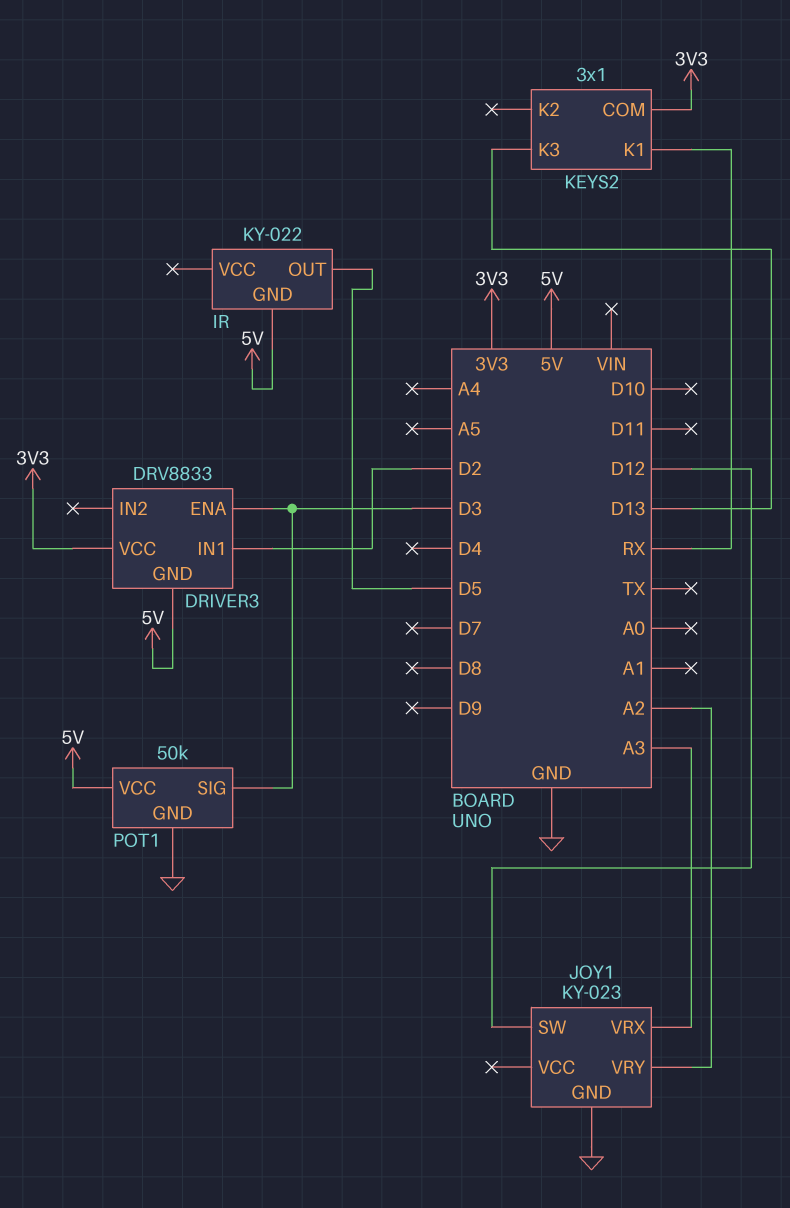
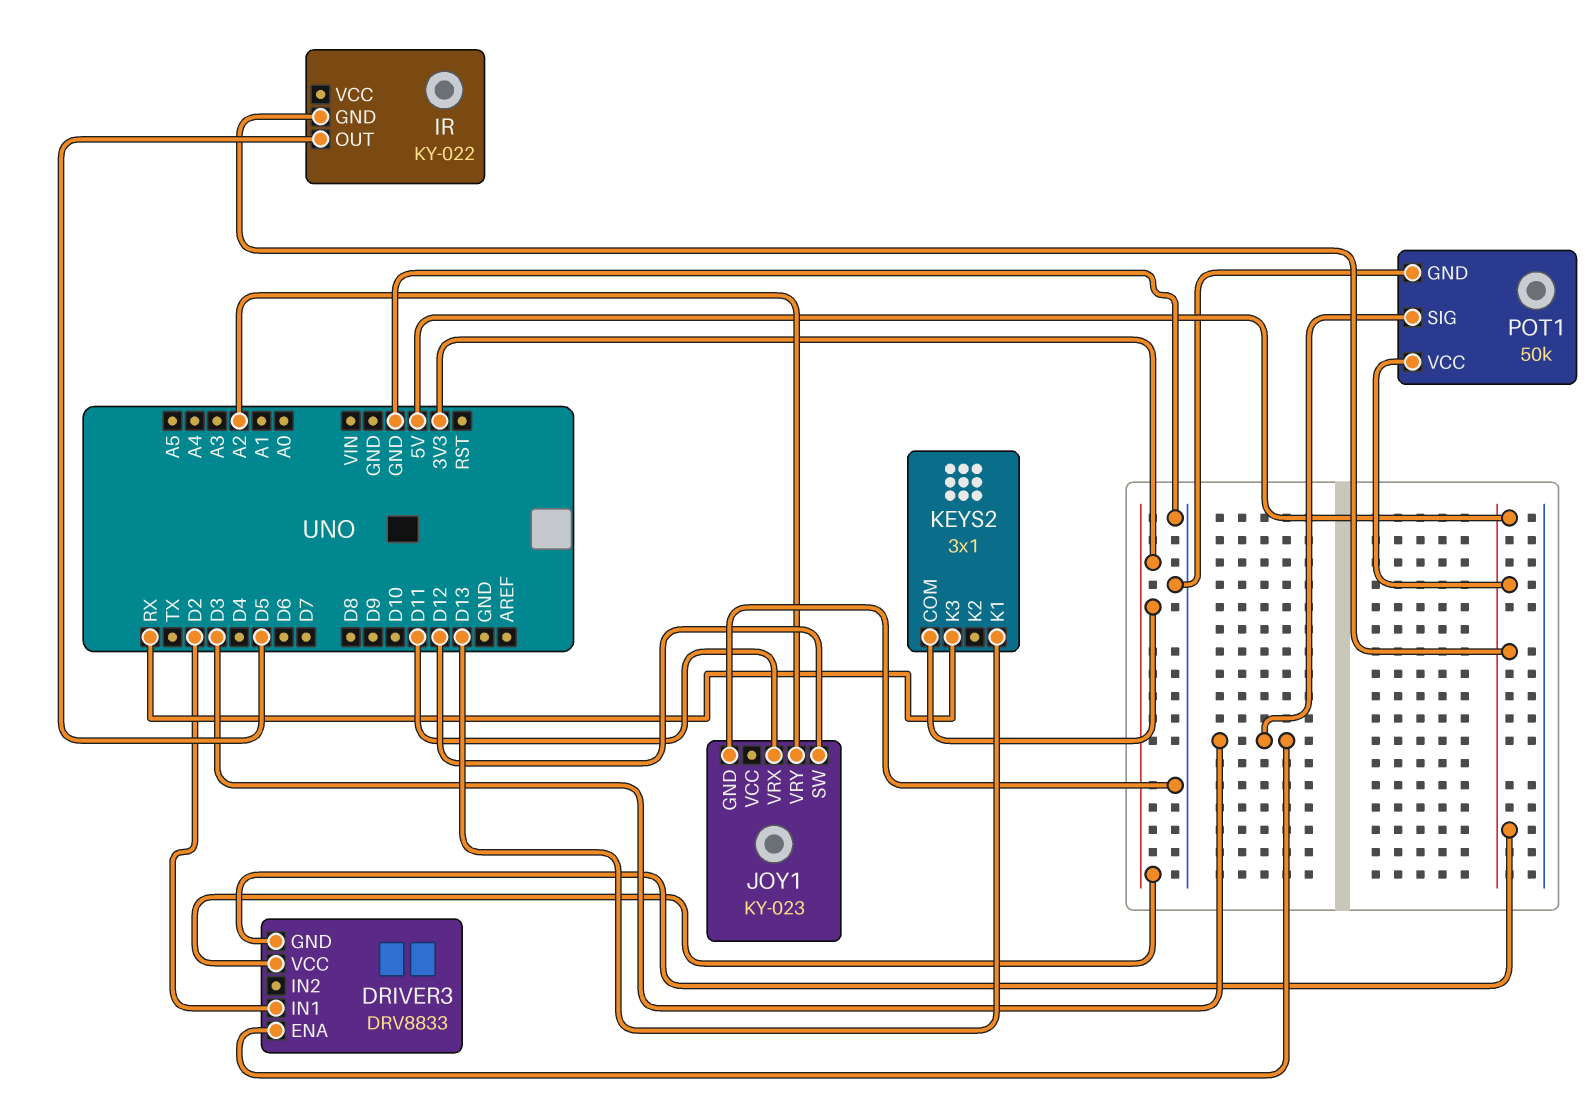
JOY1 pin VRX: A3 -> D11
KEYS2 pin K1: RX -> D13
KEYS2 pin K3: D13 -> RX

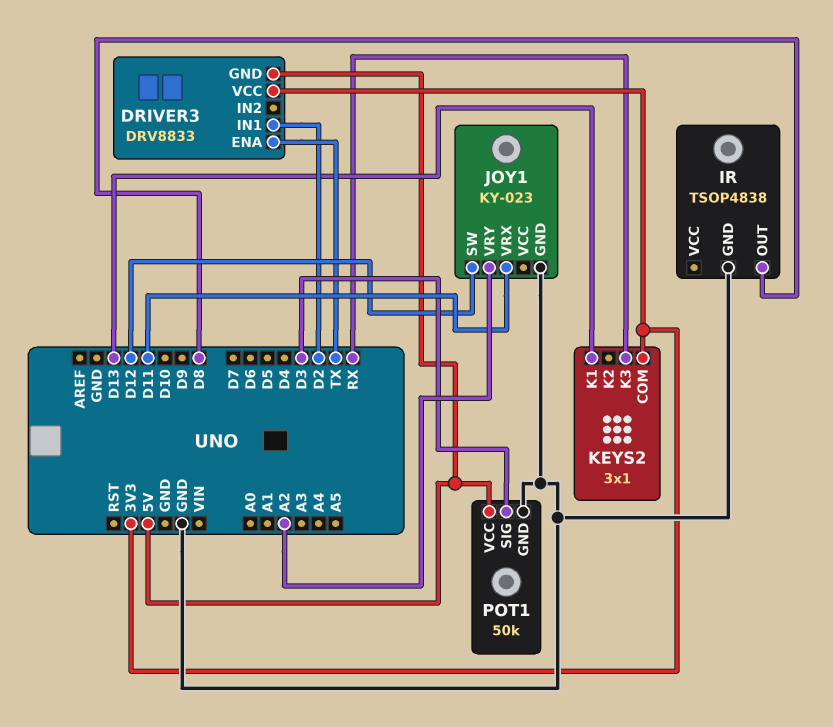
DRIVER3 pin ENA: D3 -> TX
IR: KY-022 -> TSOP4838
IR pin GND: 5V -> GND
IR pin OUT: D5 -> D8

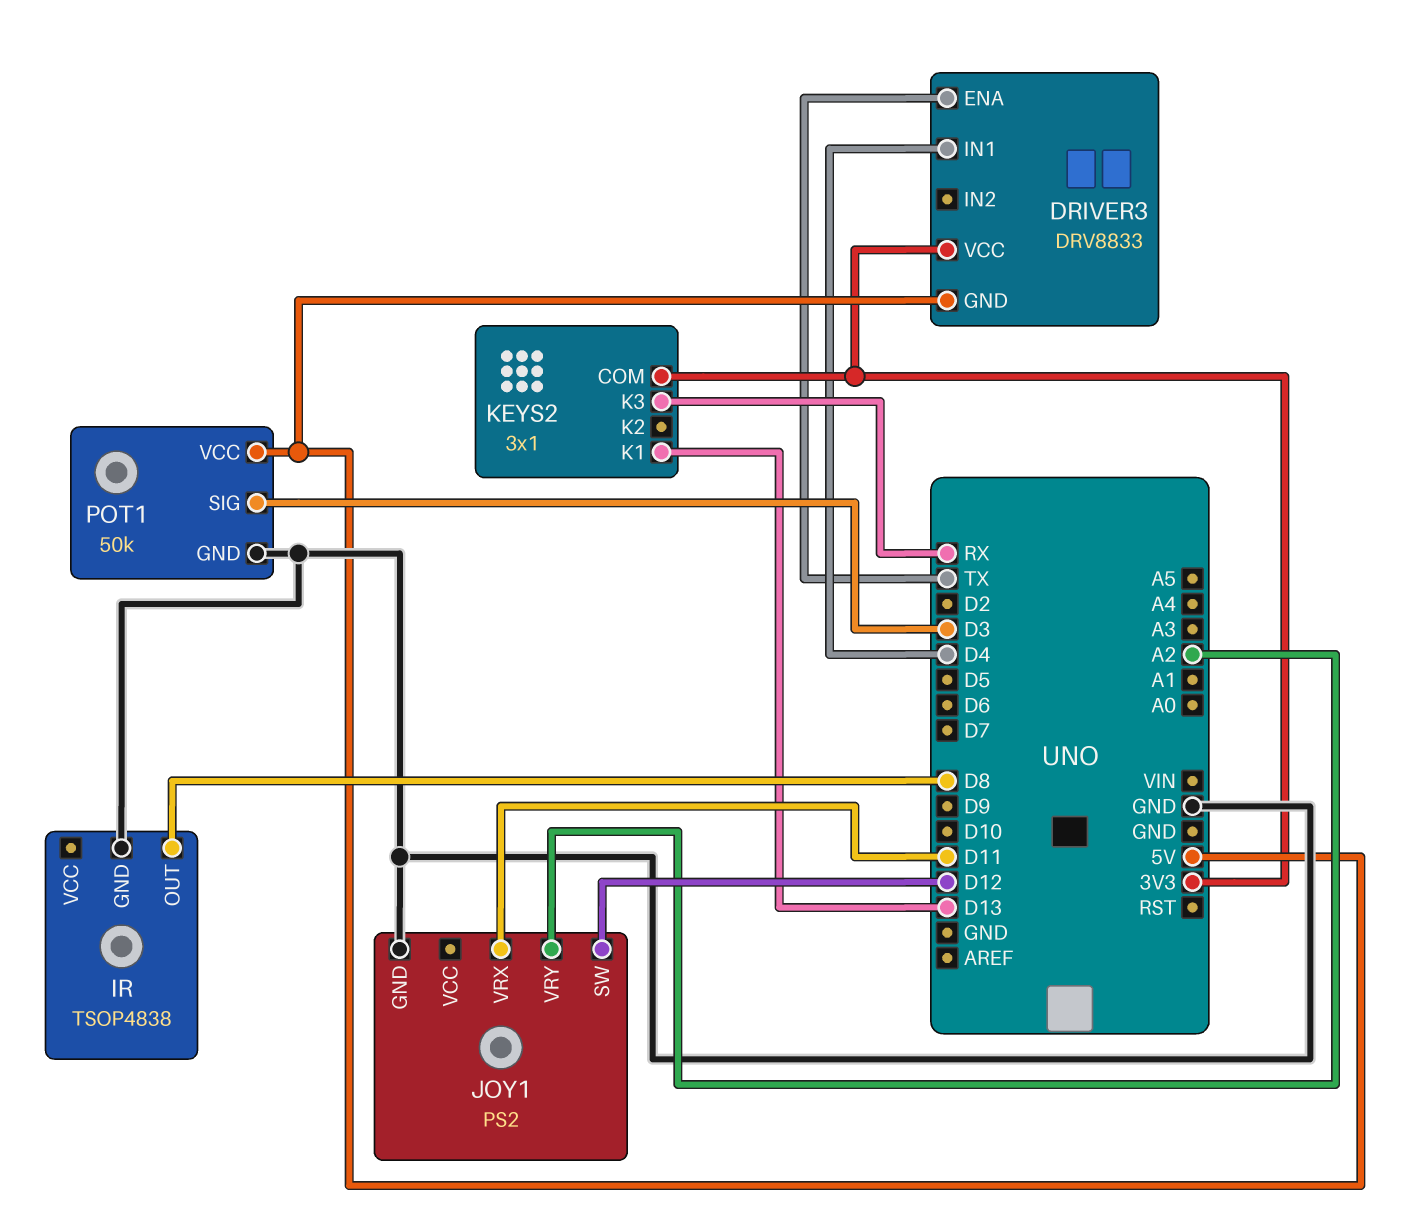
DRIVER3 pin IN1: D2 -> D4
JOY1: KY-023 -> PS2

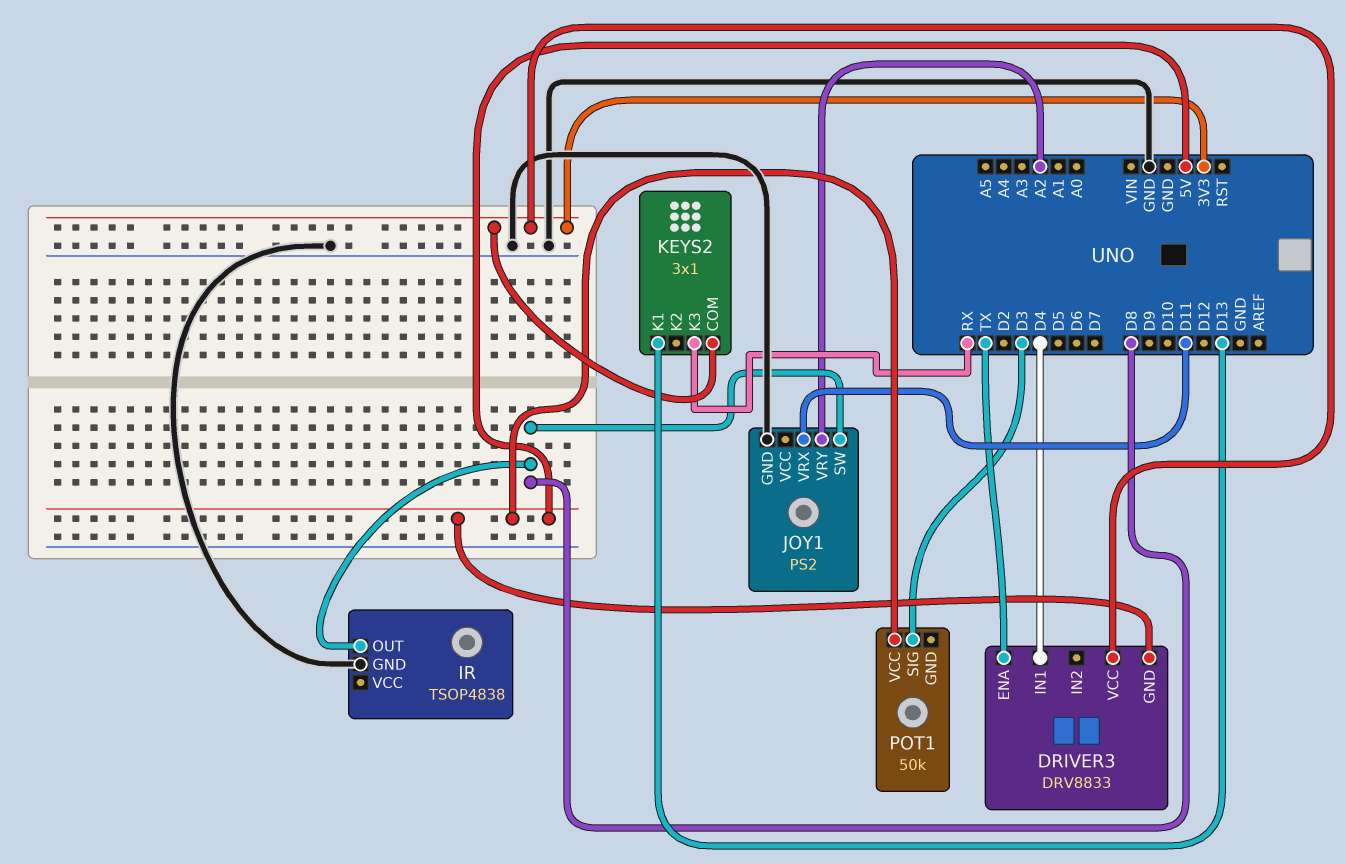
JOY1 pin SW: D12 -> D8
POT1 pin GND: GND -> none

